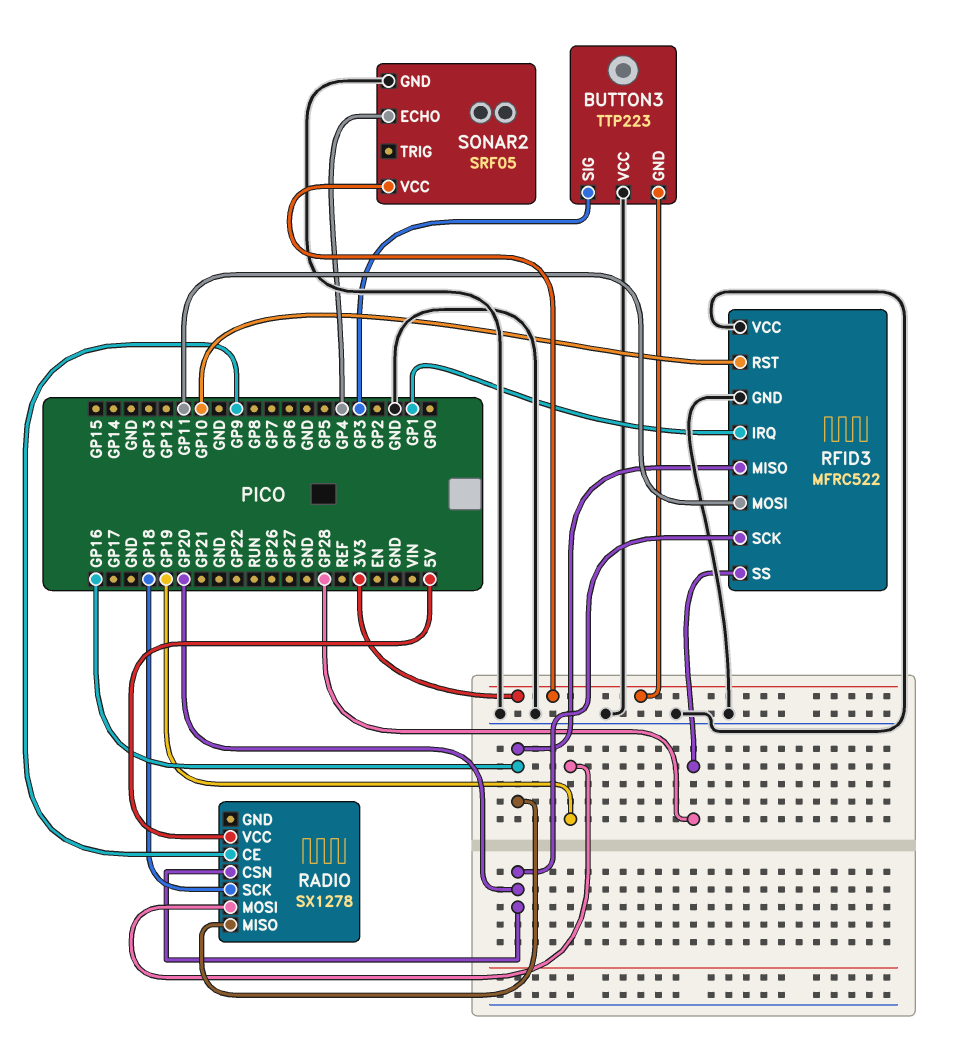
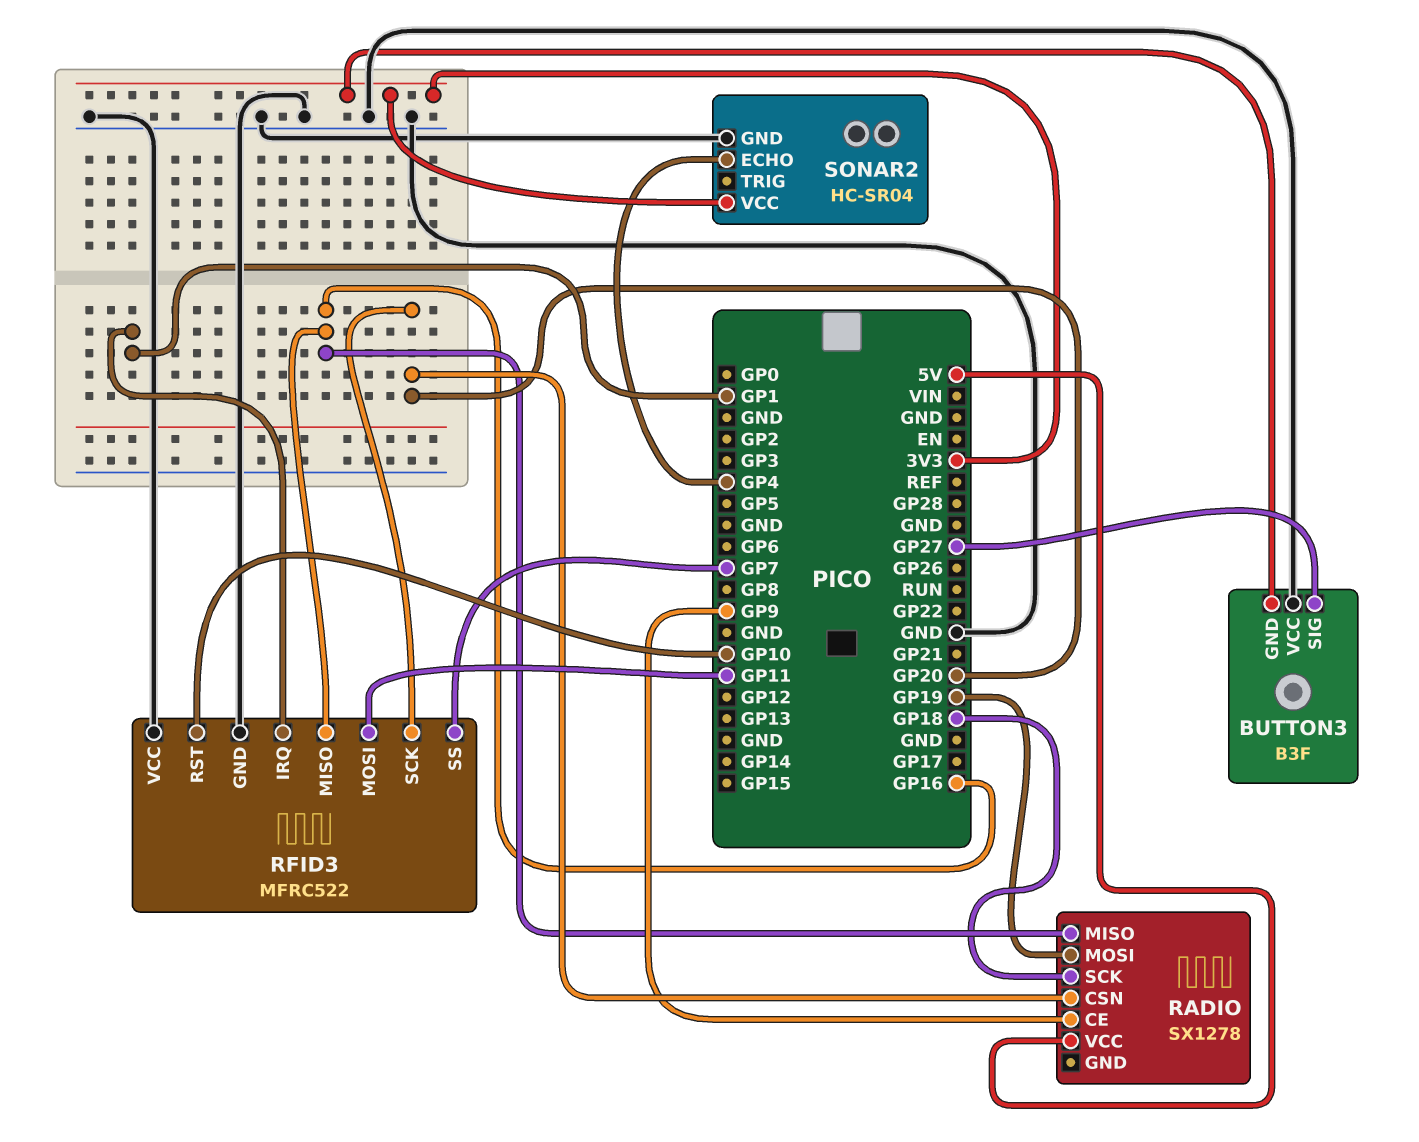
BUTTON3: TTP223 -> B3F
BUTTON3 pin SIG: GP3 -> GP27
RFID3 pin SS: GP28 -> GP7
SONAR2: SRF05 -> HC-SR04

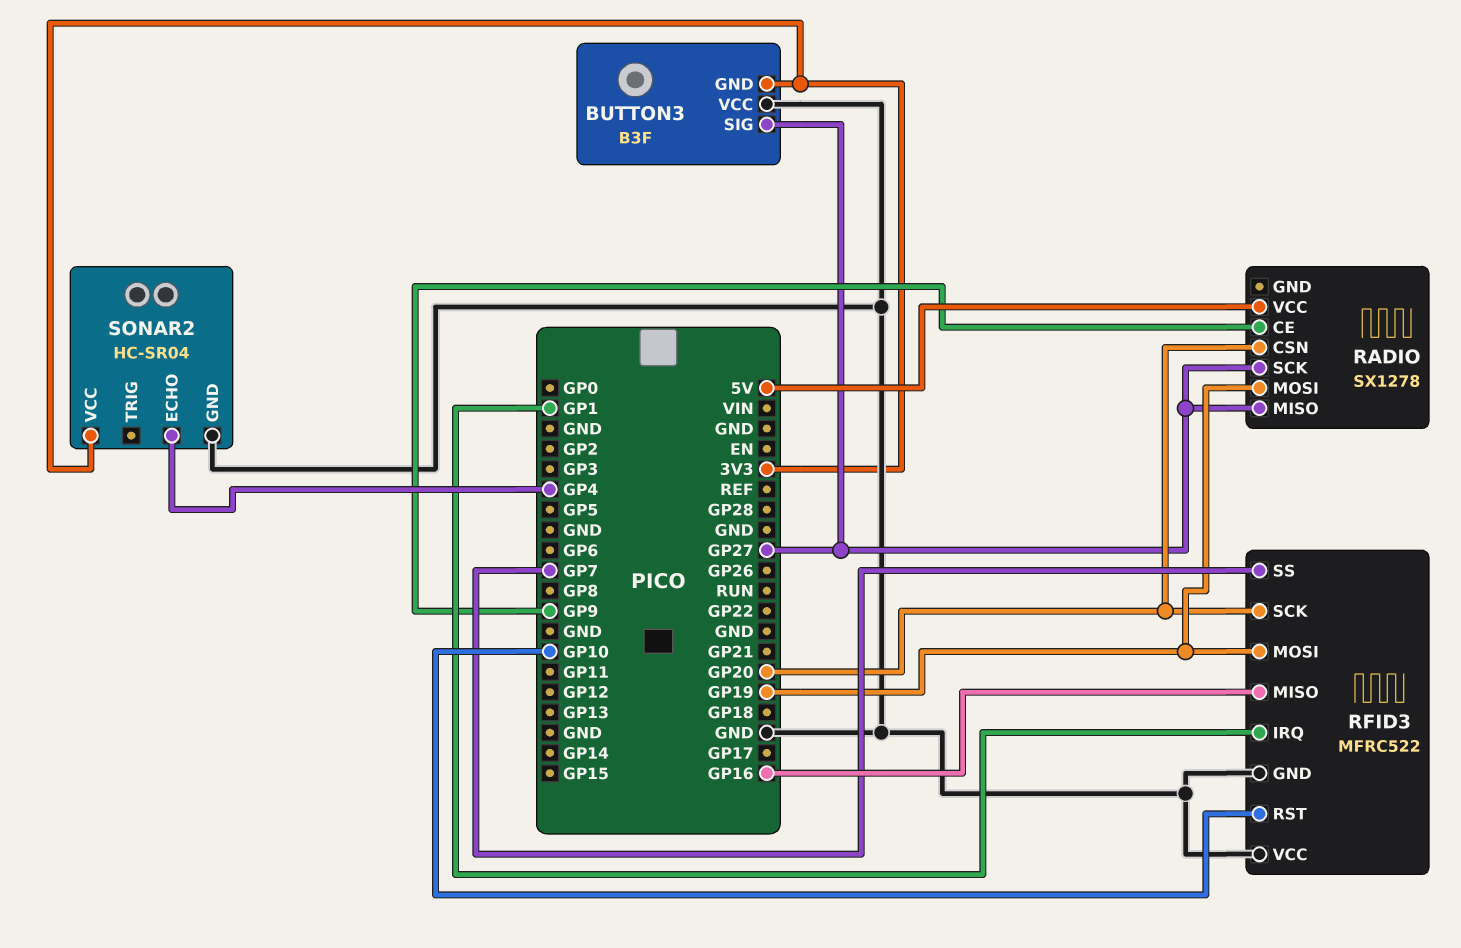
RADIO pin MISO: GP16 -> GP27
RADIO pin SCK: GP18 -> GP27
RFID3 pin MOSI: GP11 -> GP19

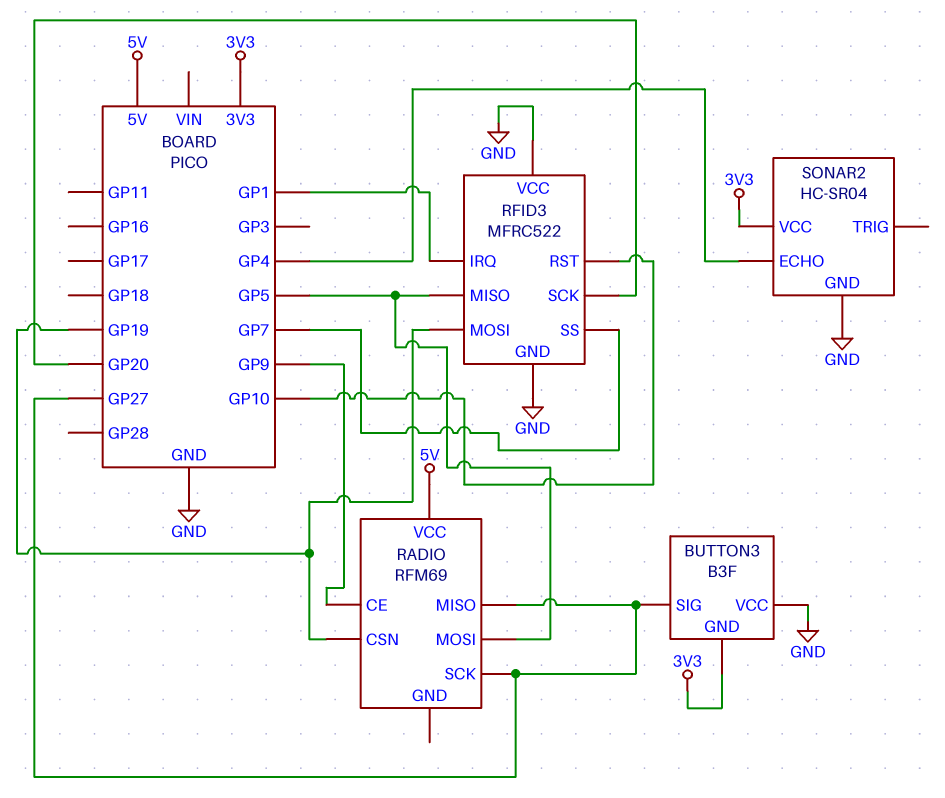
RADIO: SX1278 -> RFM69
RADIO pin CSN: GP20 -> GP19
RADIO pin MOSI: GP19 -> GP5
RFID3 pin MISO: GP16 -> GP5

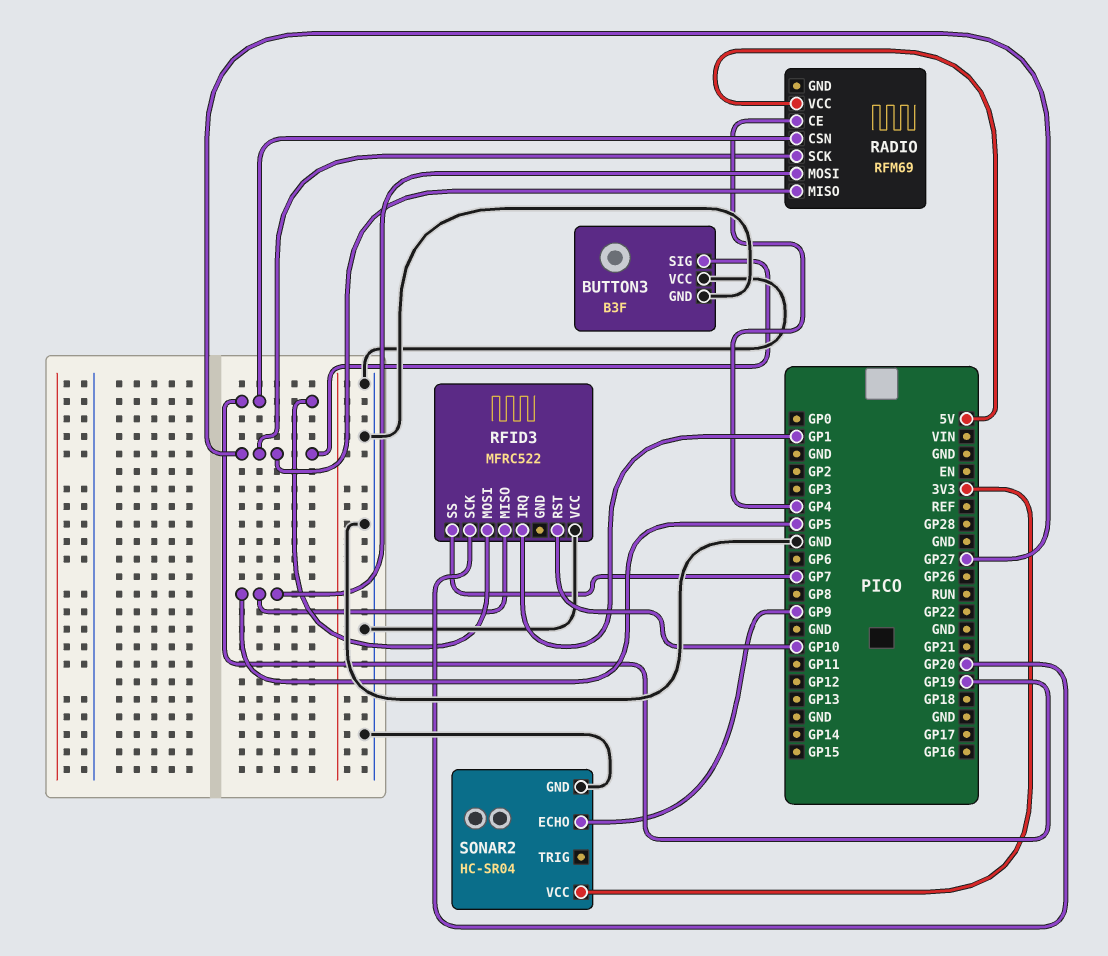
BUTTON3 pin GND: 3V3 -> GND
RADIO pin CE: GP9 -> GP4
RFID3 pin GND: GND -> none
SONAR2 pin ECHO: GP4 -> GP9

